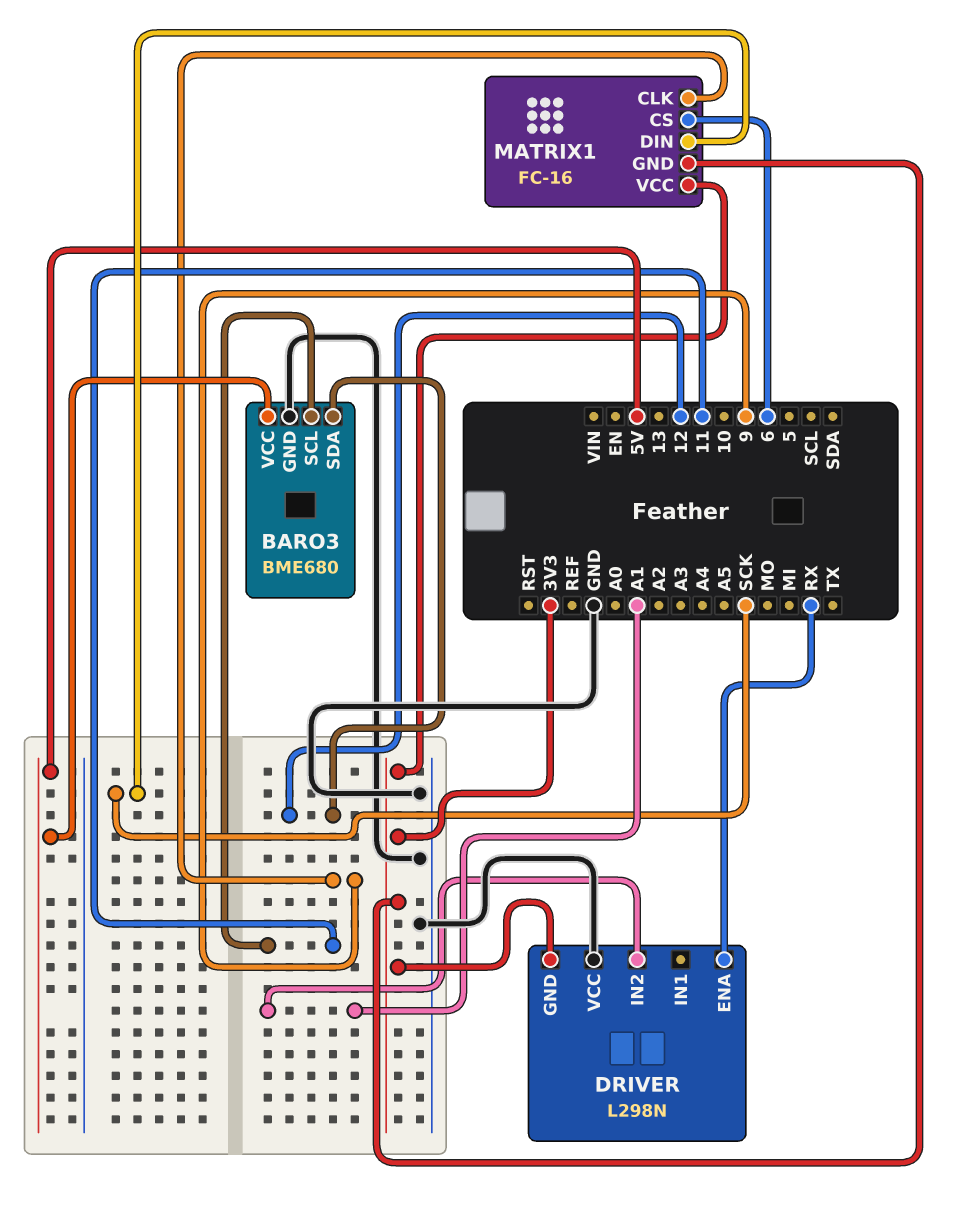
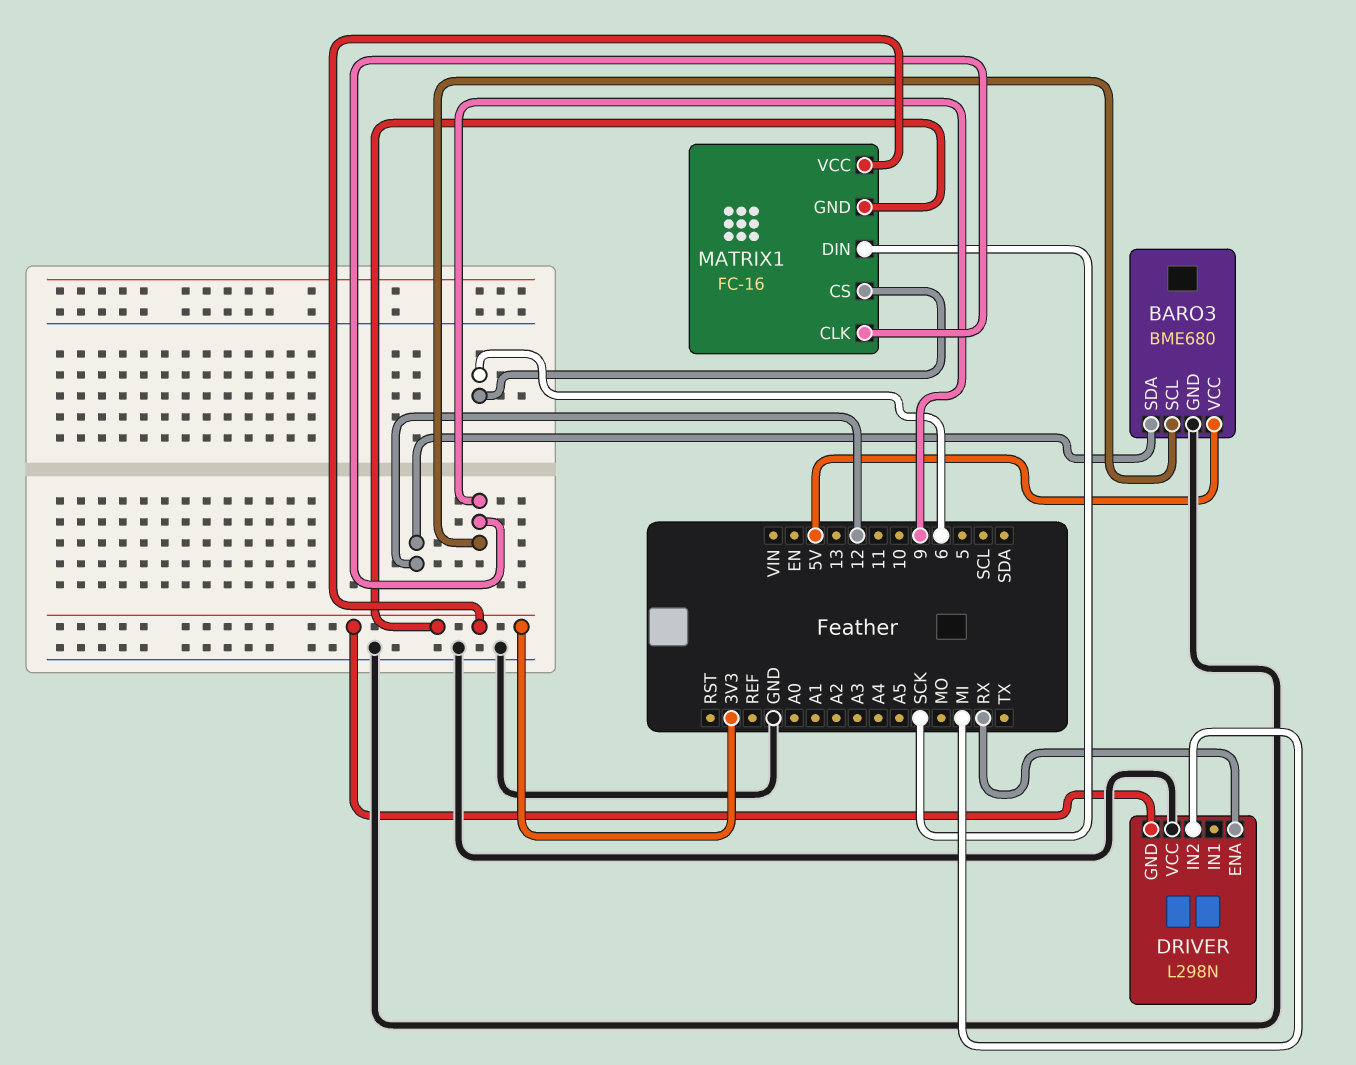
BARO3 pin SCL: 11 -> 9
DRIVER pin IN2: A1 -> MI

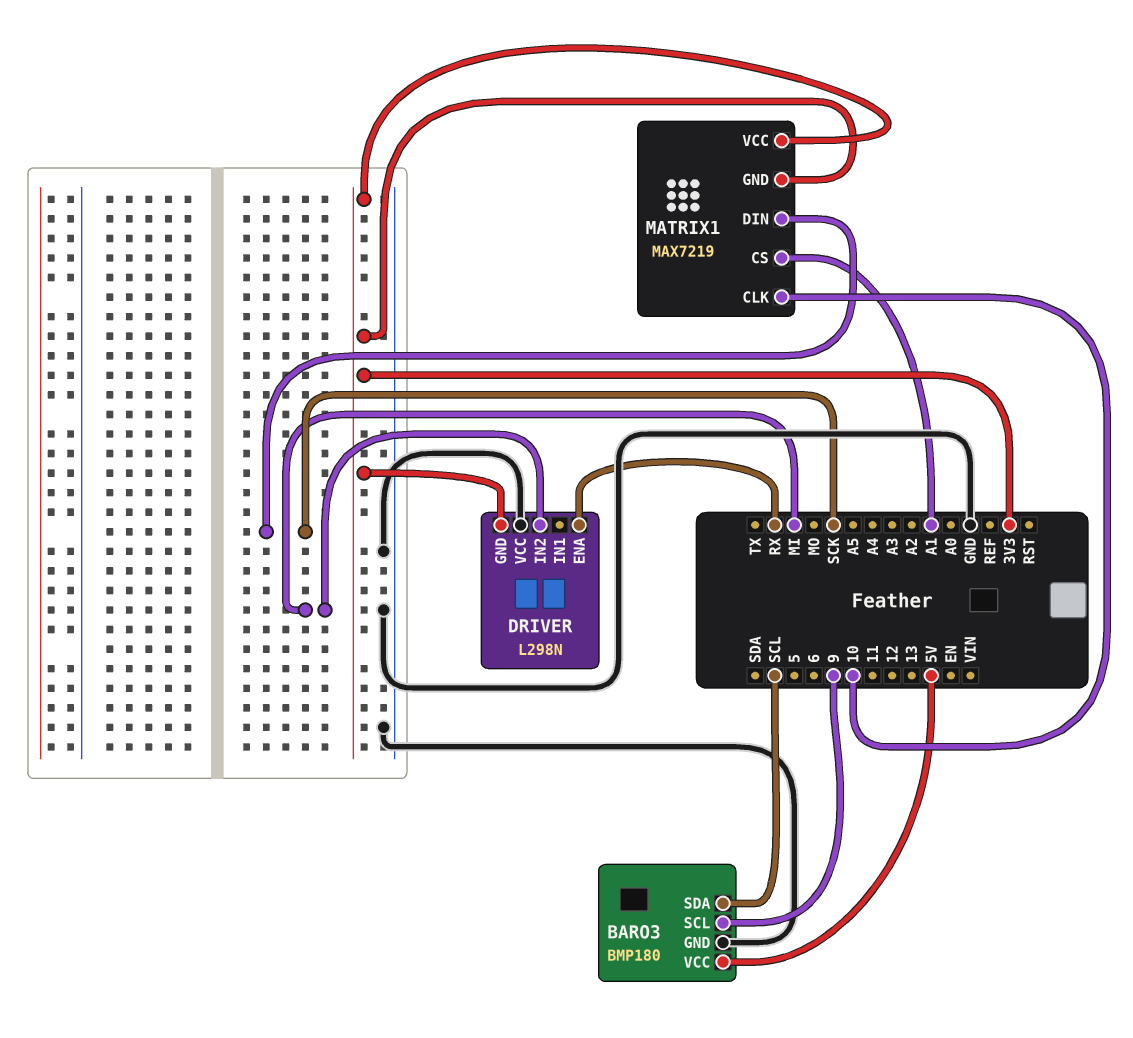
BARO3: BME680 -> BMP180
BARO3 pin SDA: 12 -> SCL
MATRIX1: FC-16 -> MAX7219
MATRIX1 pin CLK: 9 -> 10
MATRIX1 pin CS: 6 -> A1

